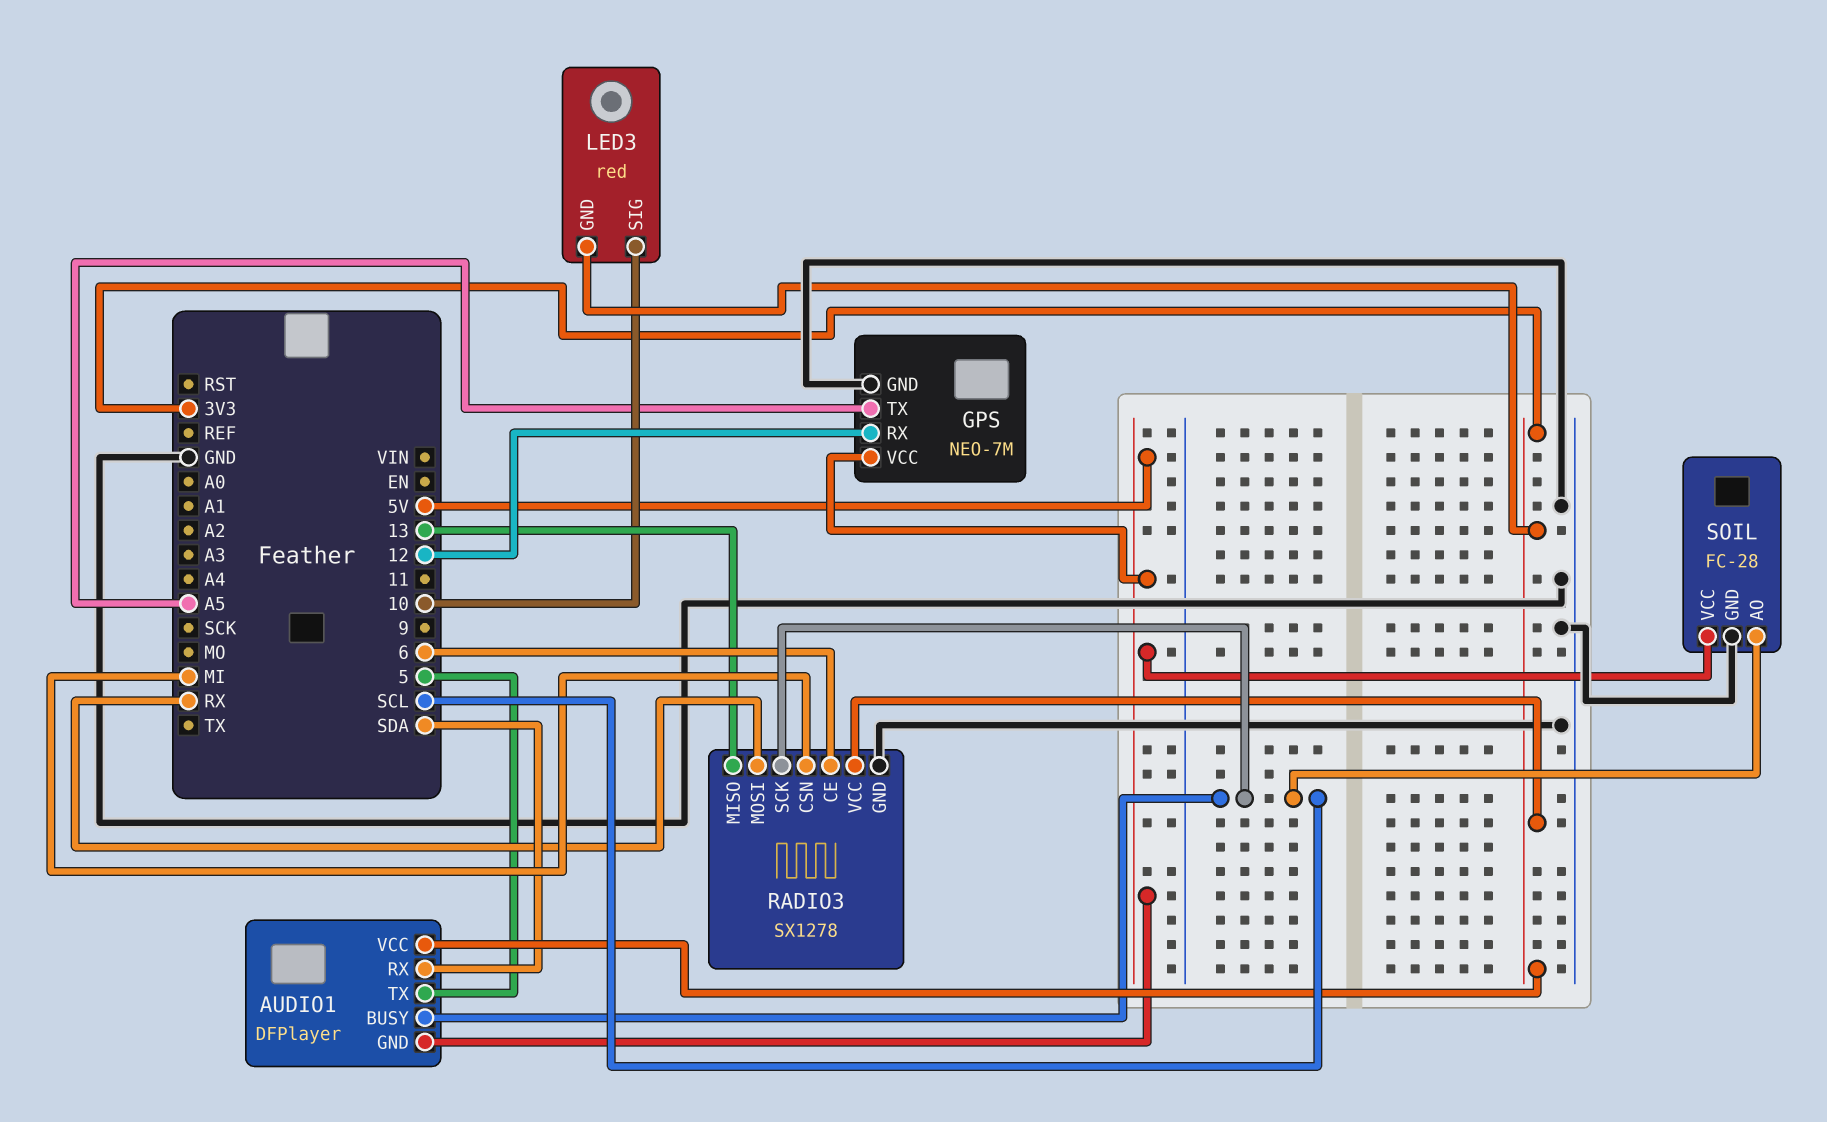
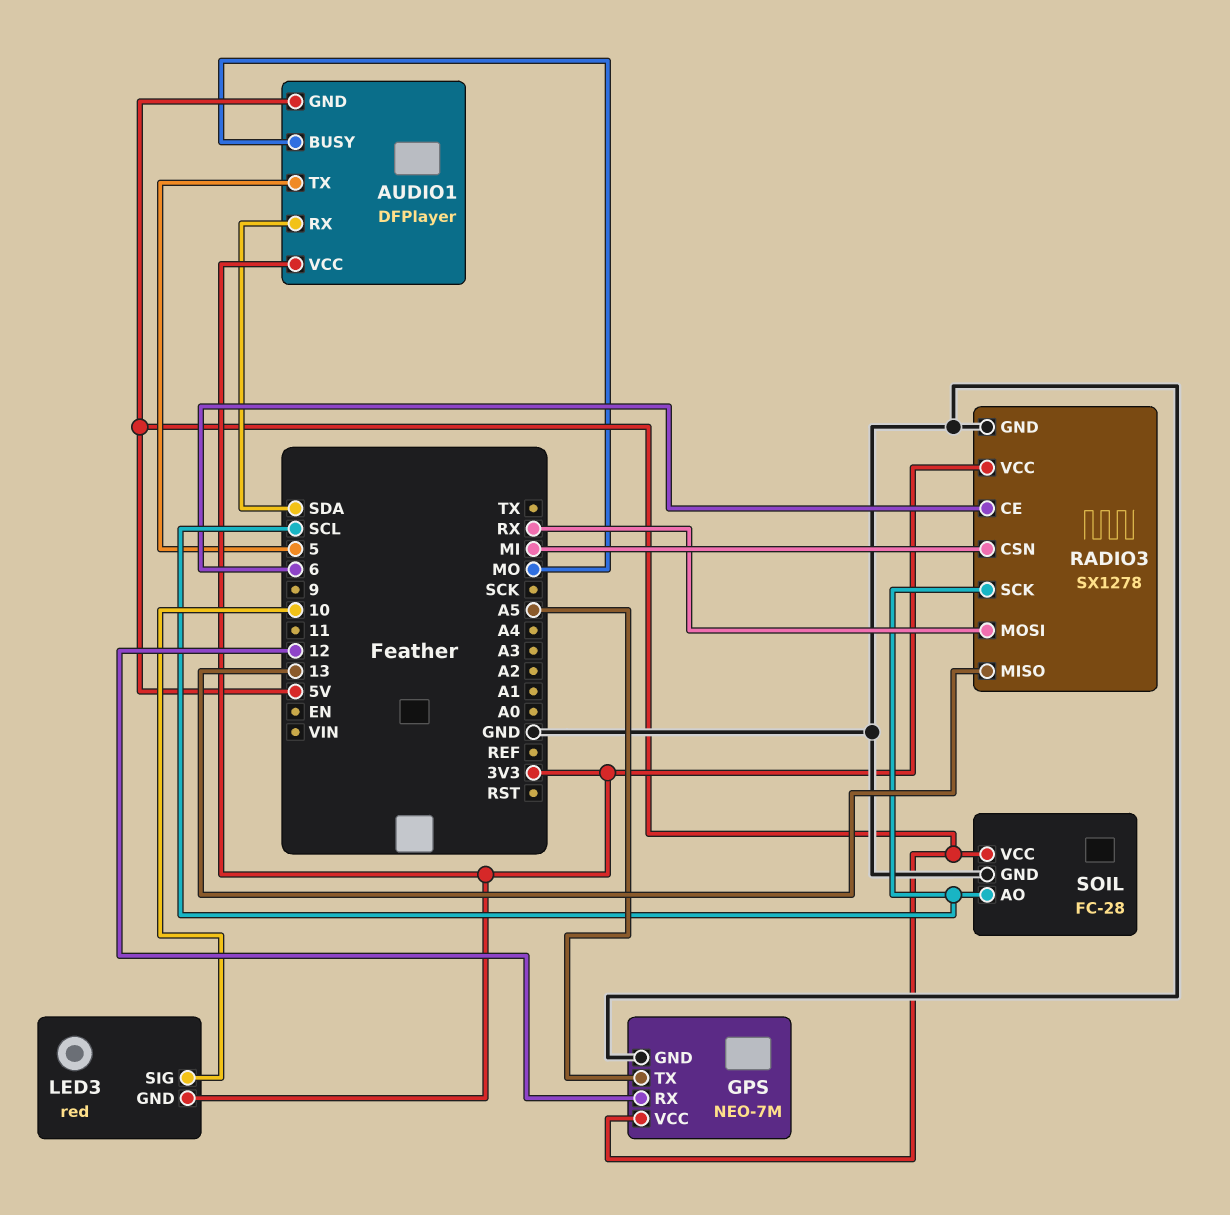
AUDIO1 pin BUSY: SCL -> MO

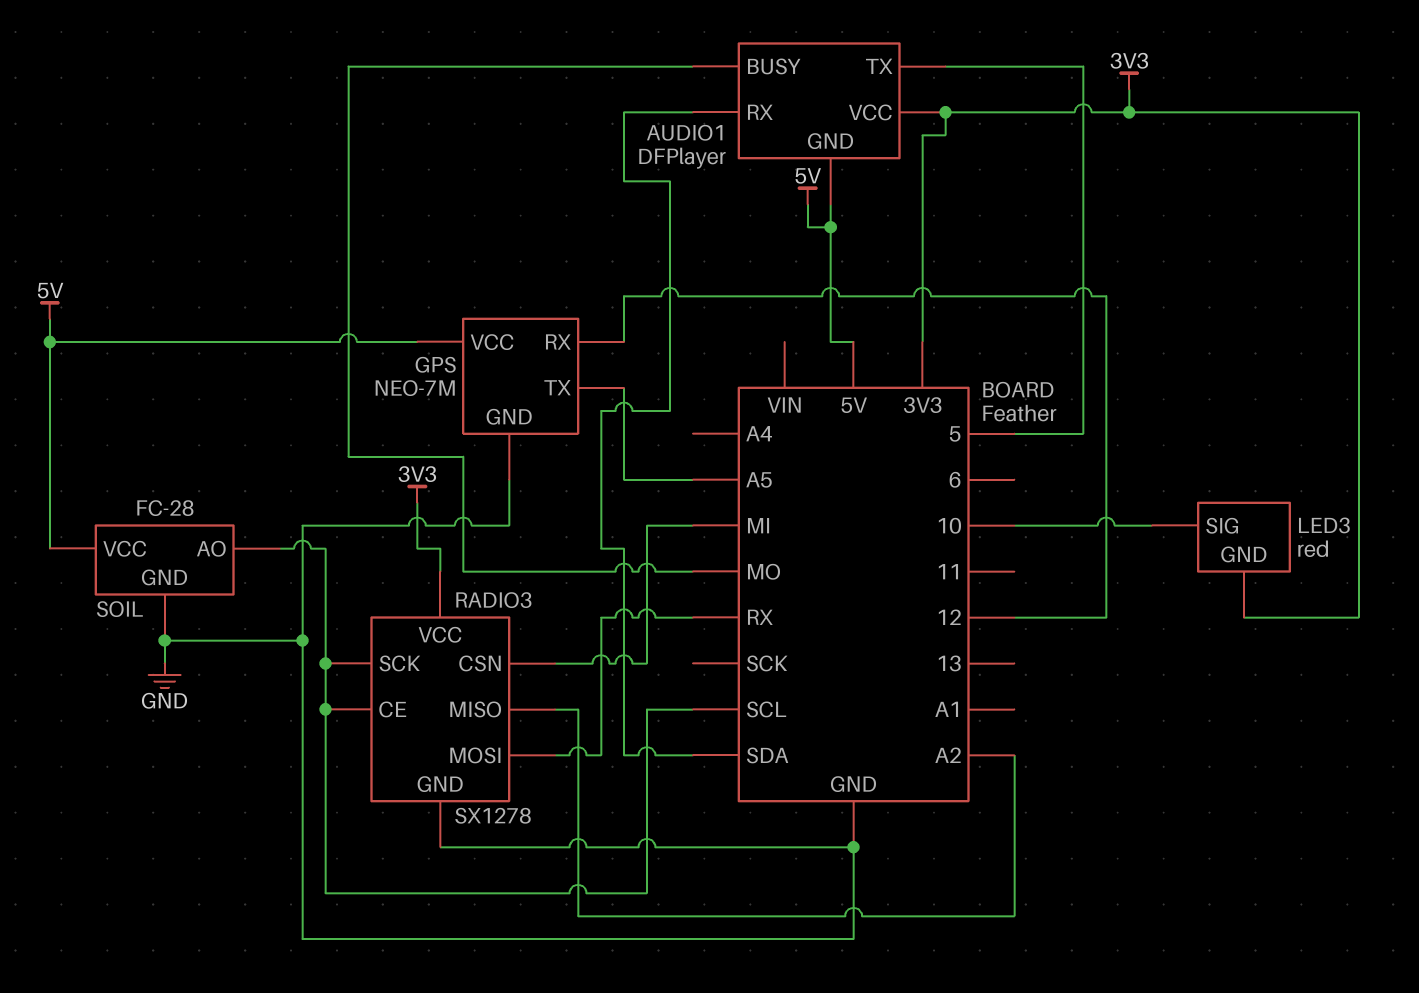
RADIO3 pin CE: 6 -> SCL
RADIO3 pin MISO: 13 -> A2

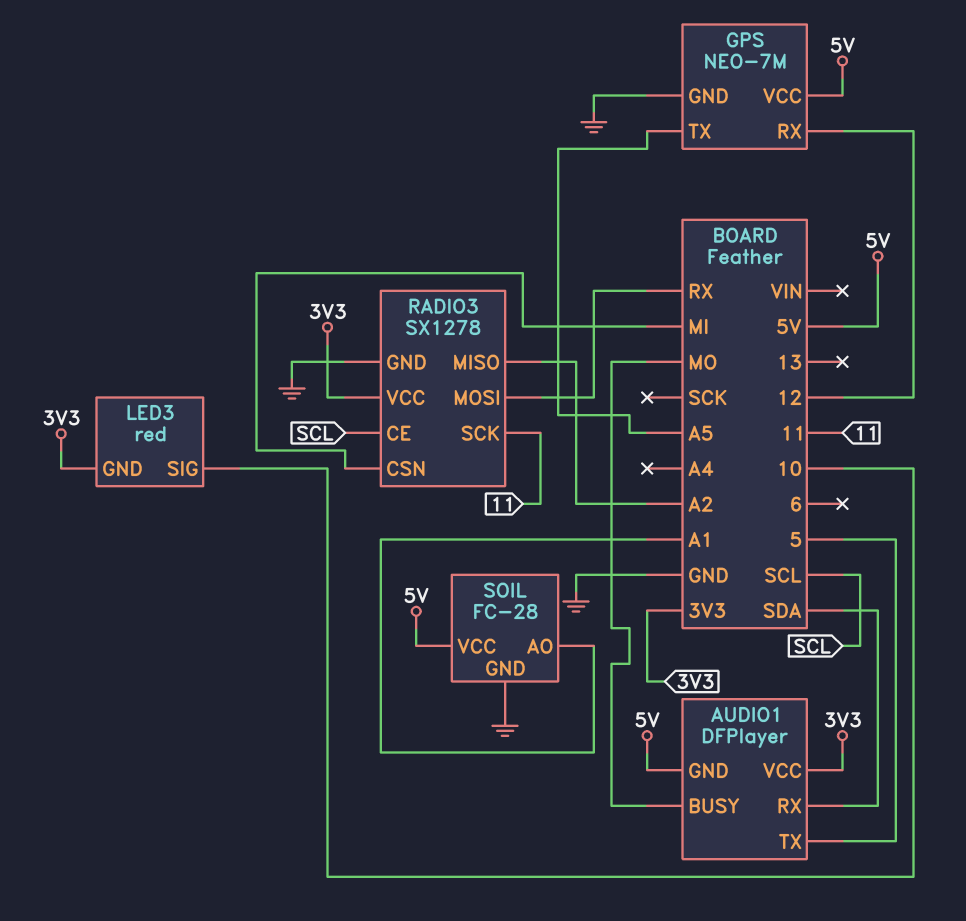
RADIO3 pin SCK: SCL -> 11
SOIL pin AO: SCL -> A1

